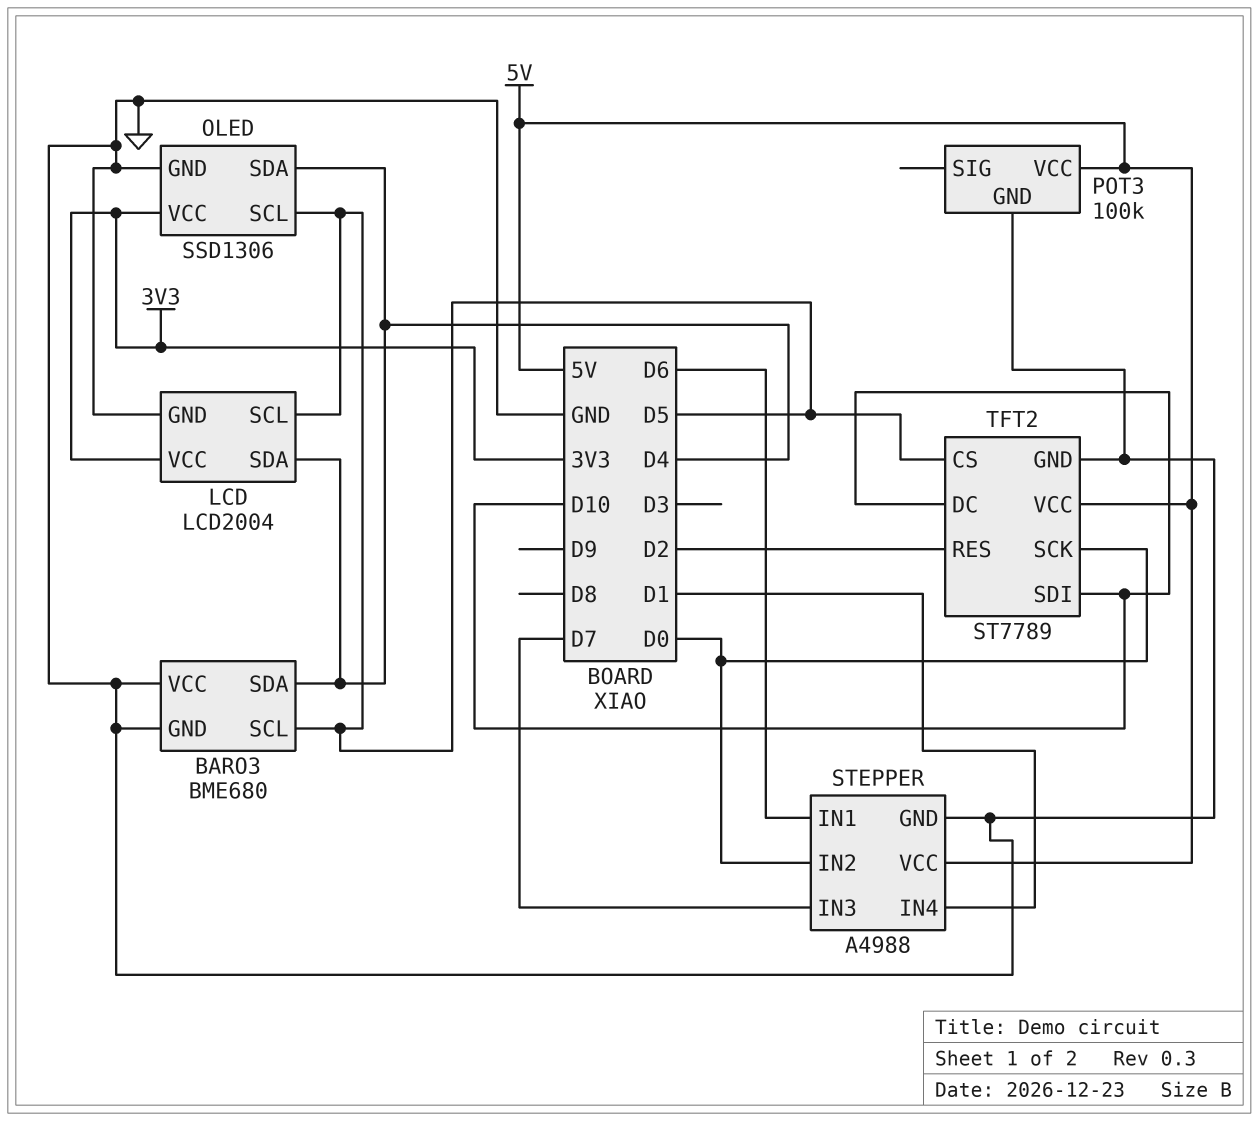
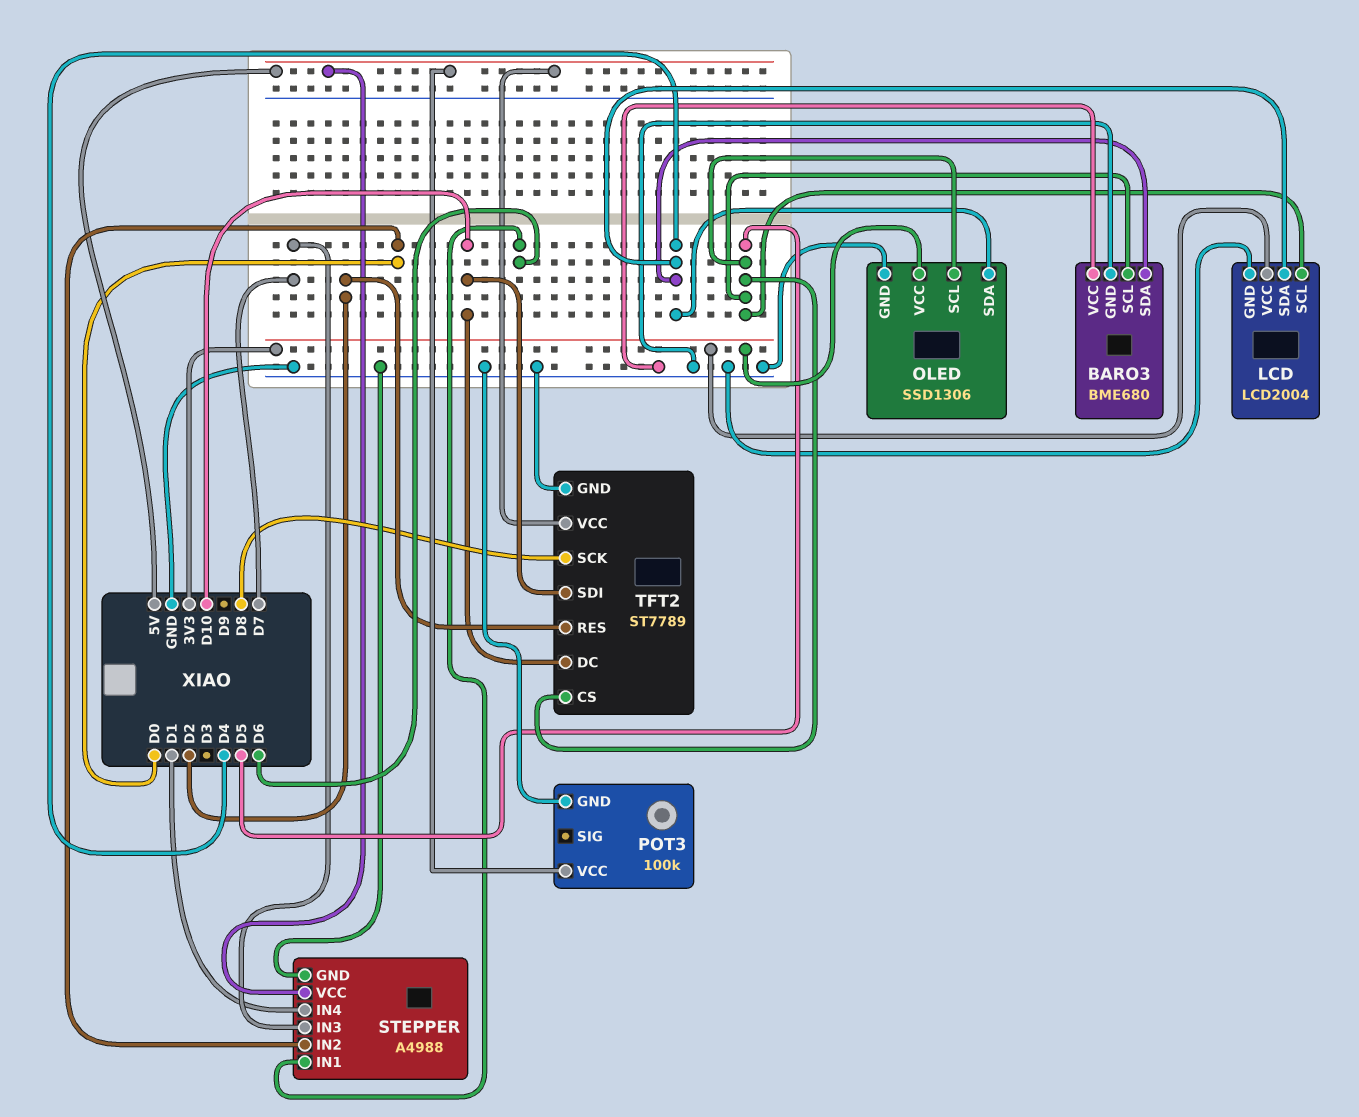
TFT2 pin SCK: D0 -> D8

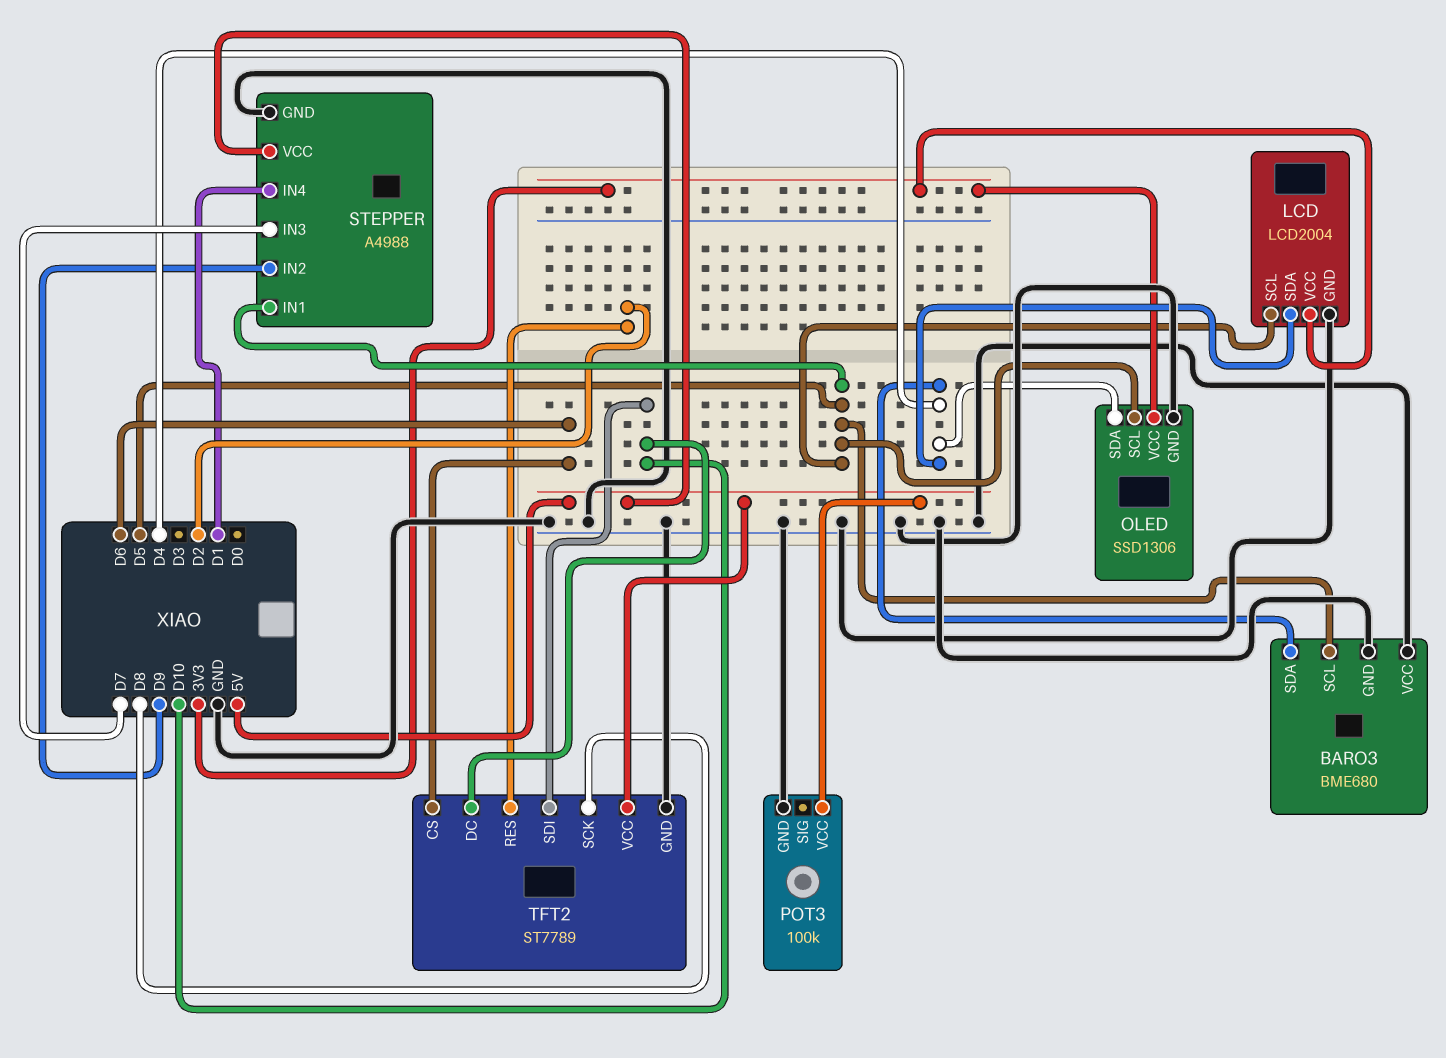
STEPPER pin IN1: D6 -> D5
STEPPER pin IN2: D0 -> D9
TFT2 pin CS: D5 -> D6

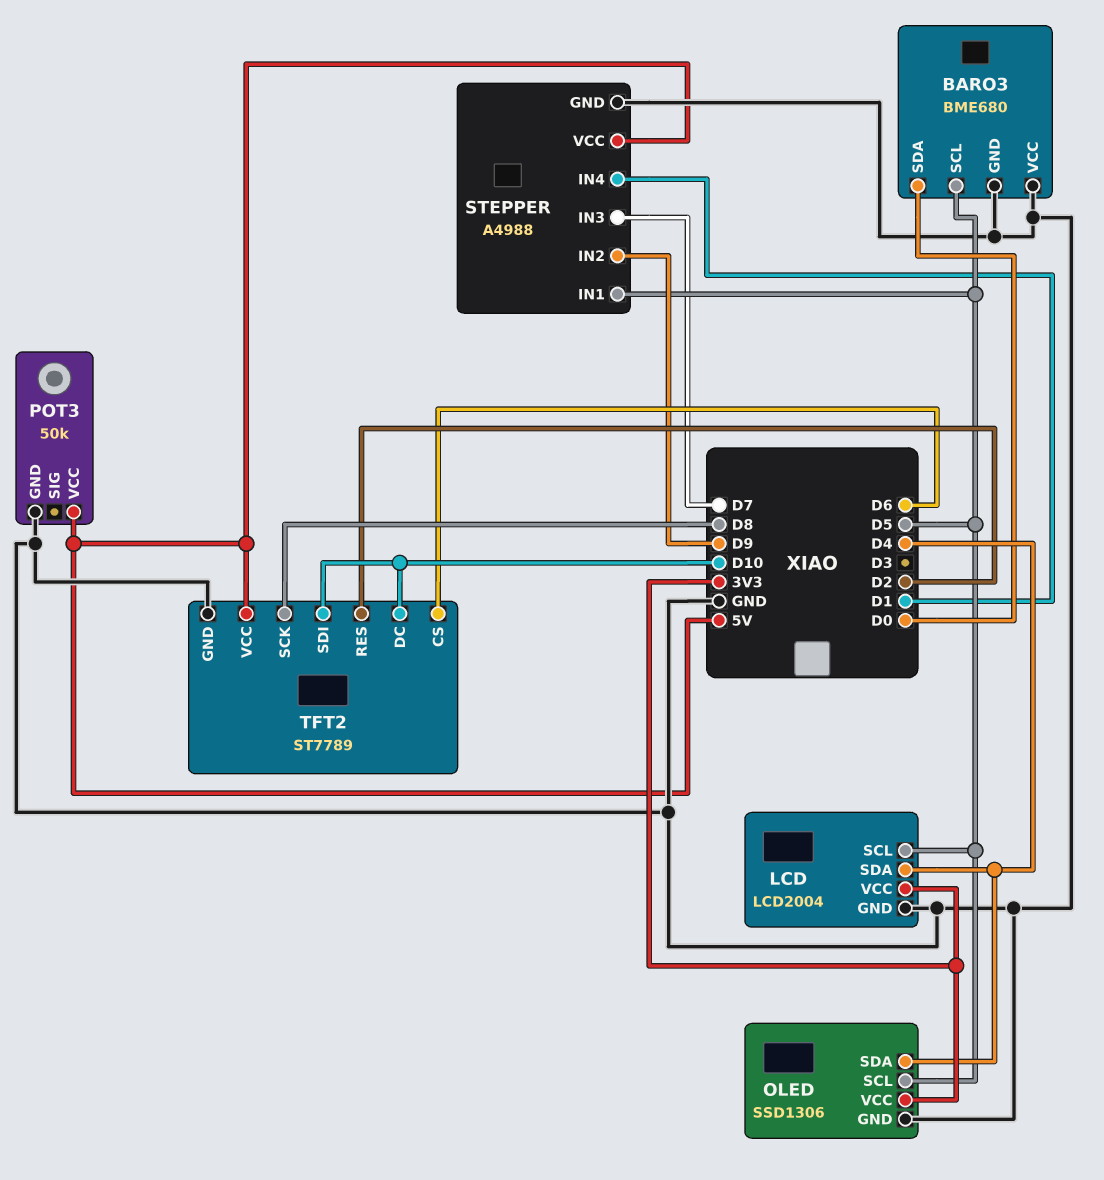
BARO3 pin SDA: D4 -> D0
POT3: 100k -> 50k

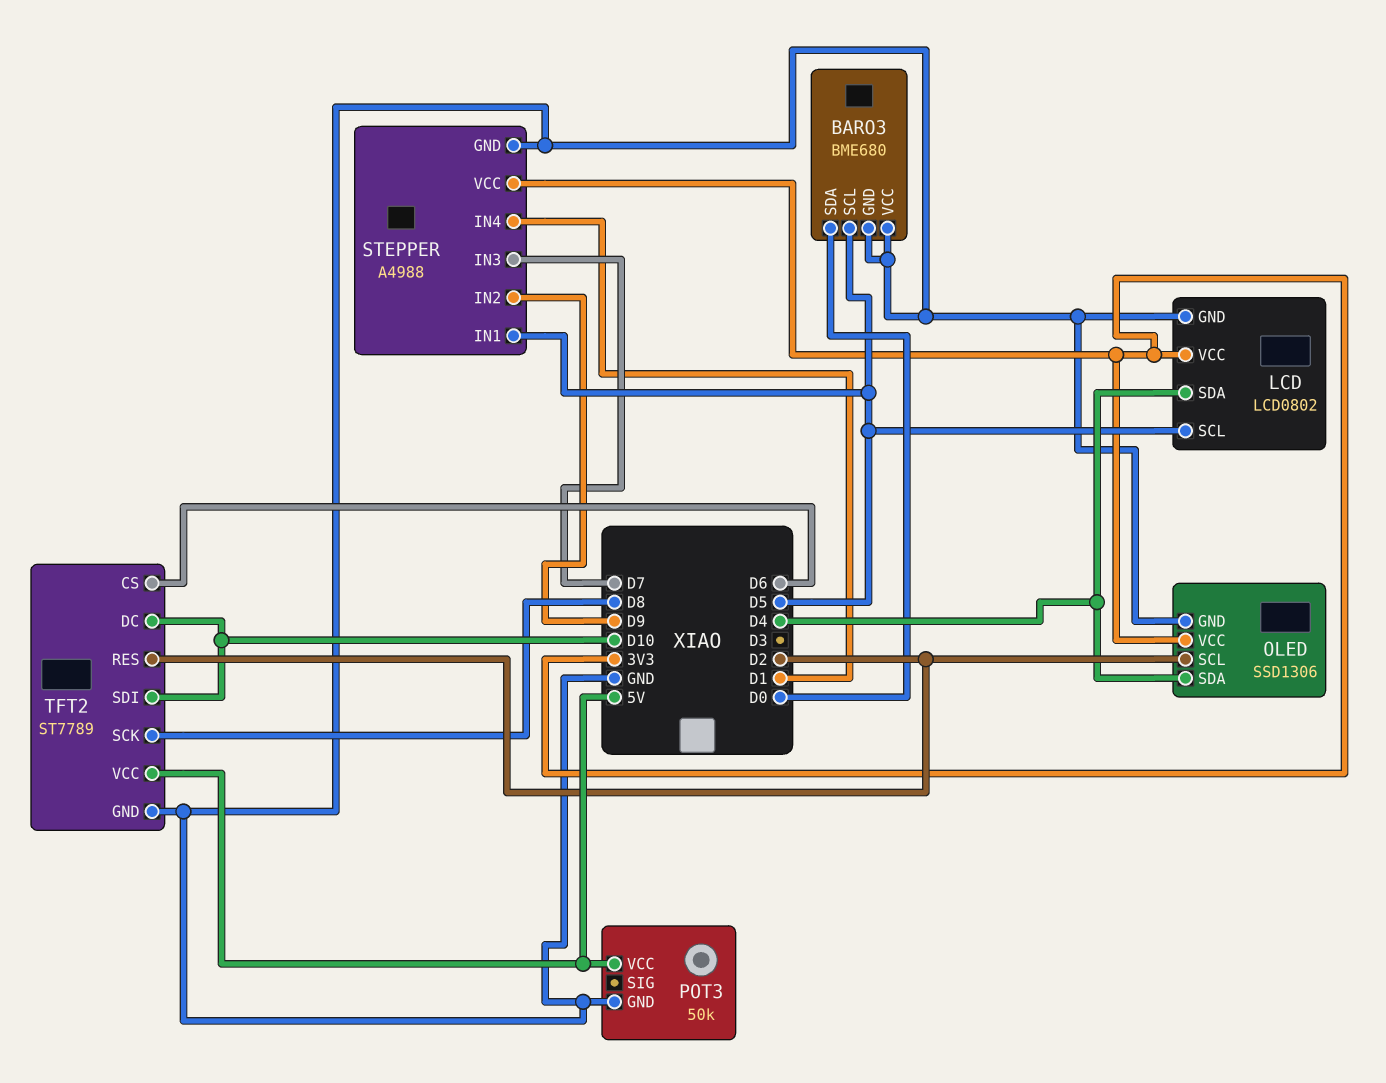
LCD: LCD2004 -> LCD0802
OLED pin SCL: D5 -> D2
STEPPER pin VCC: 5V -> 3V3

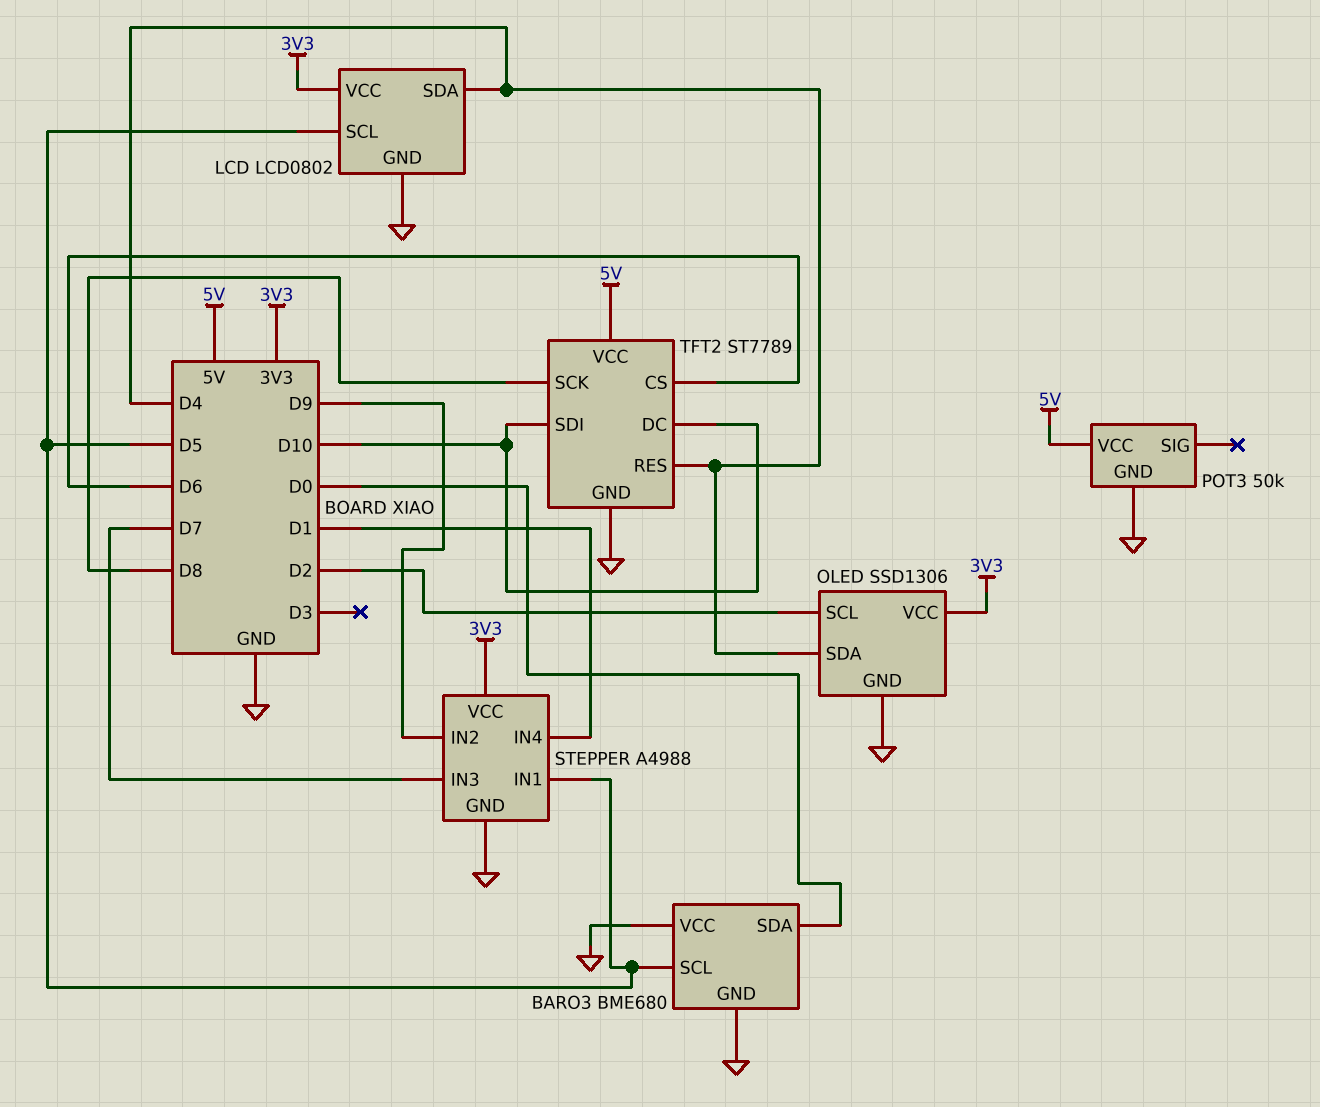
TFT2 pin RES: D2 -> D4

